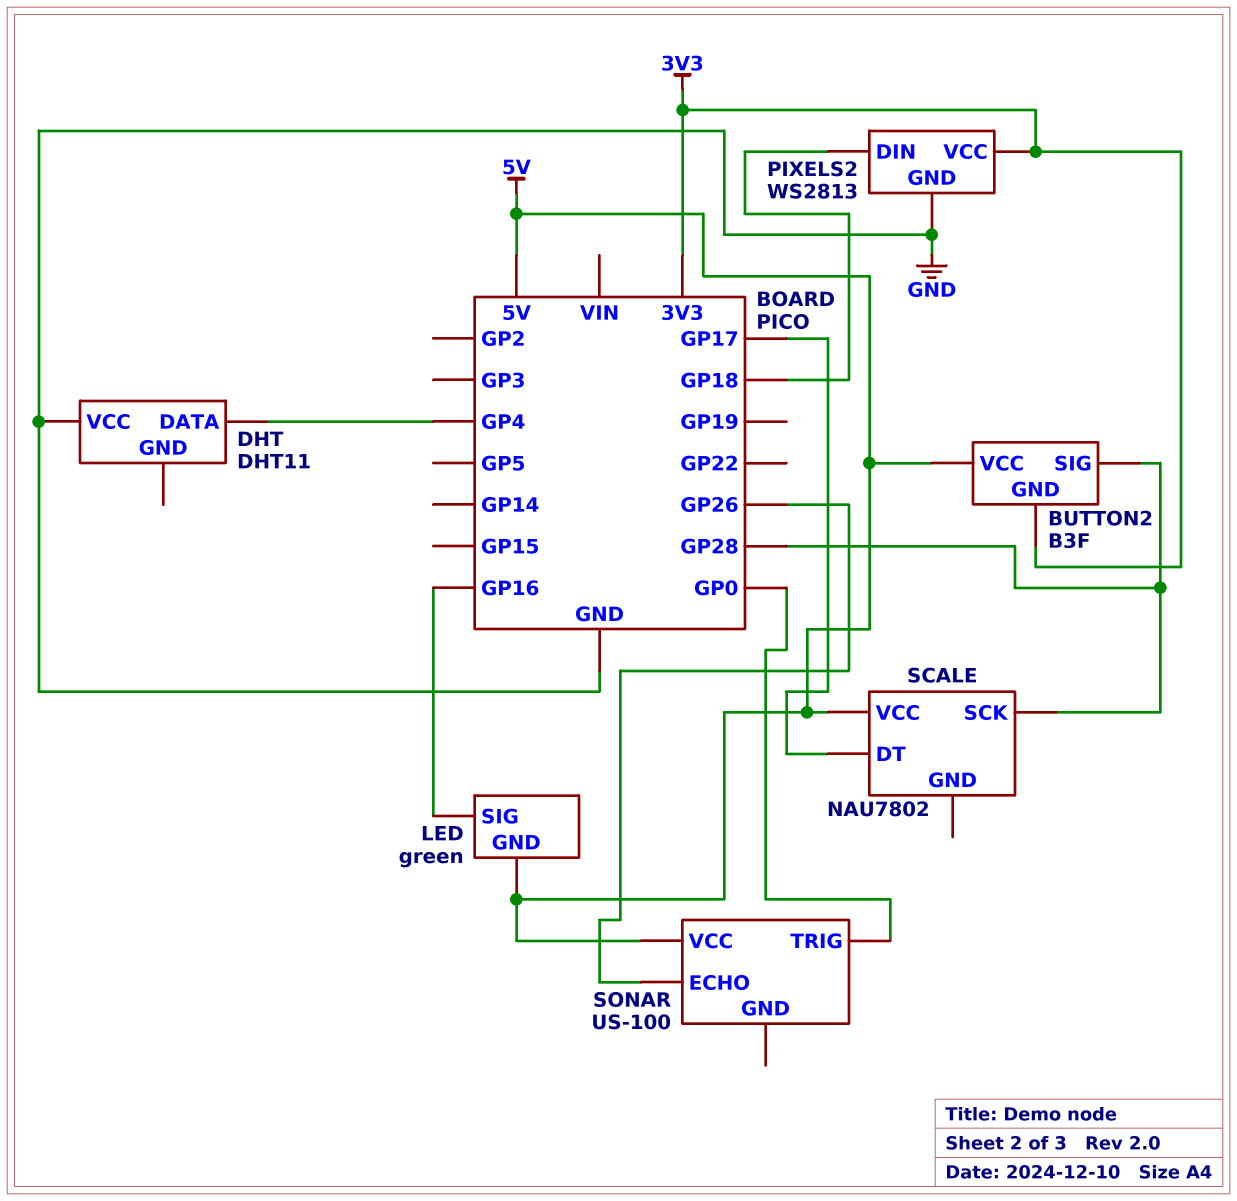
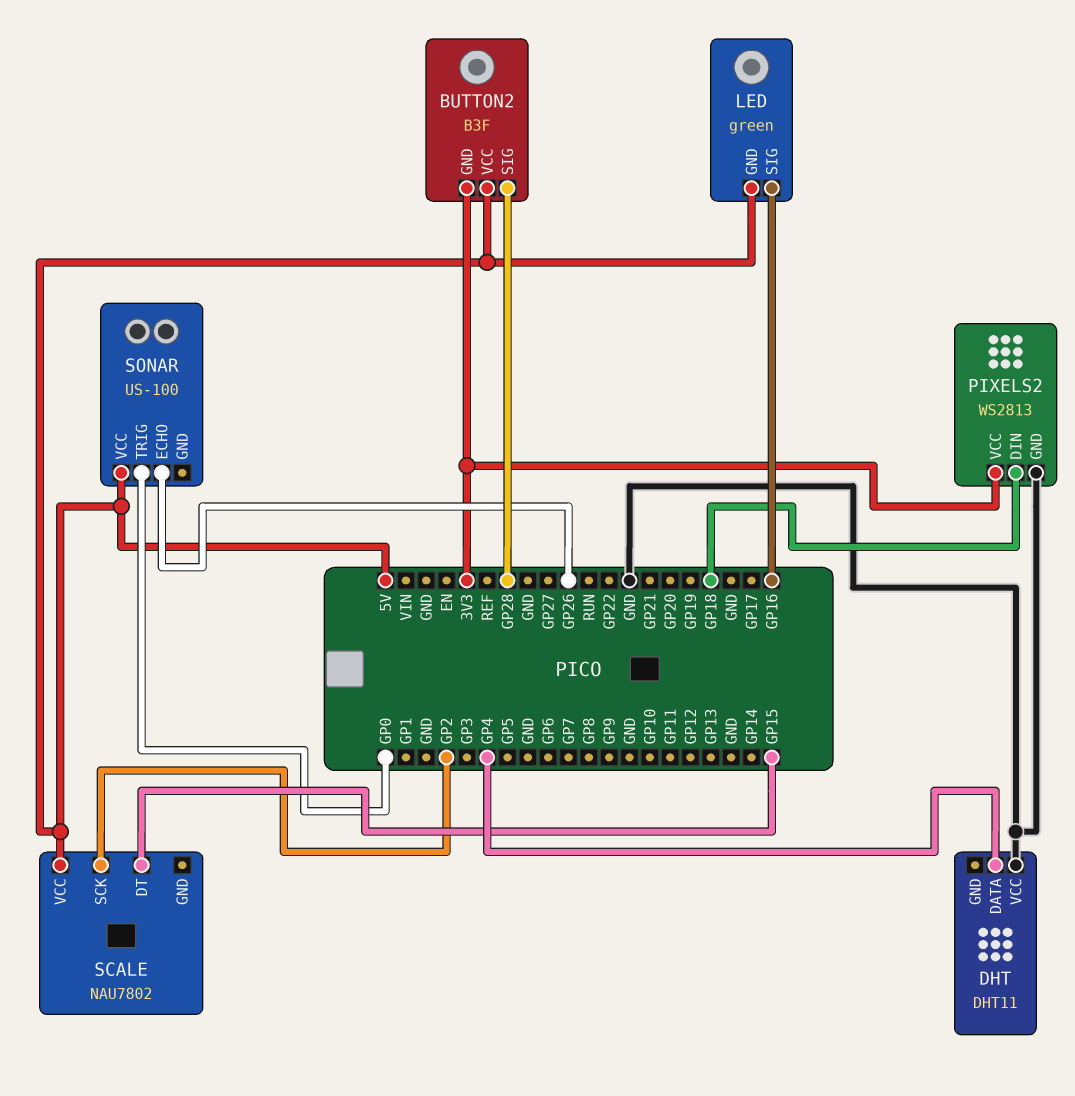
SCALE pin DT: GP17 -> GP15
SCALE pin SCK: GP28 -> GP2

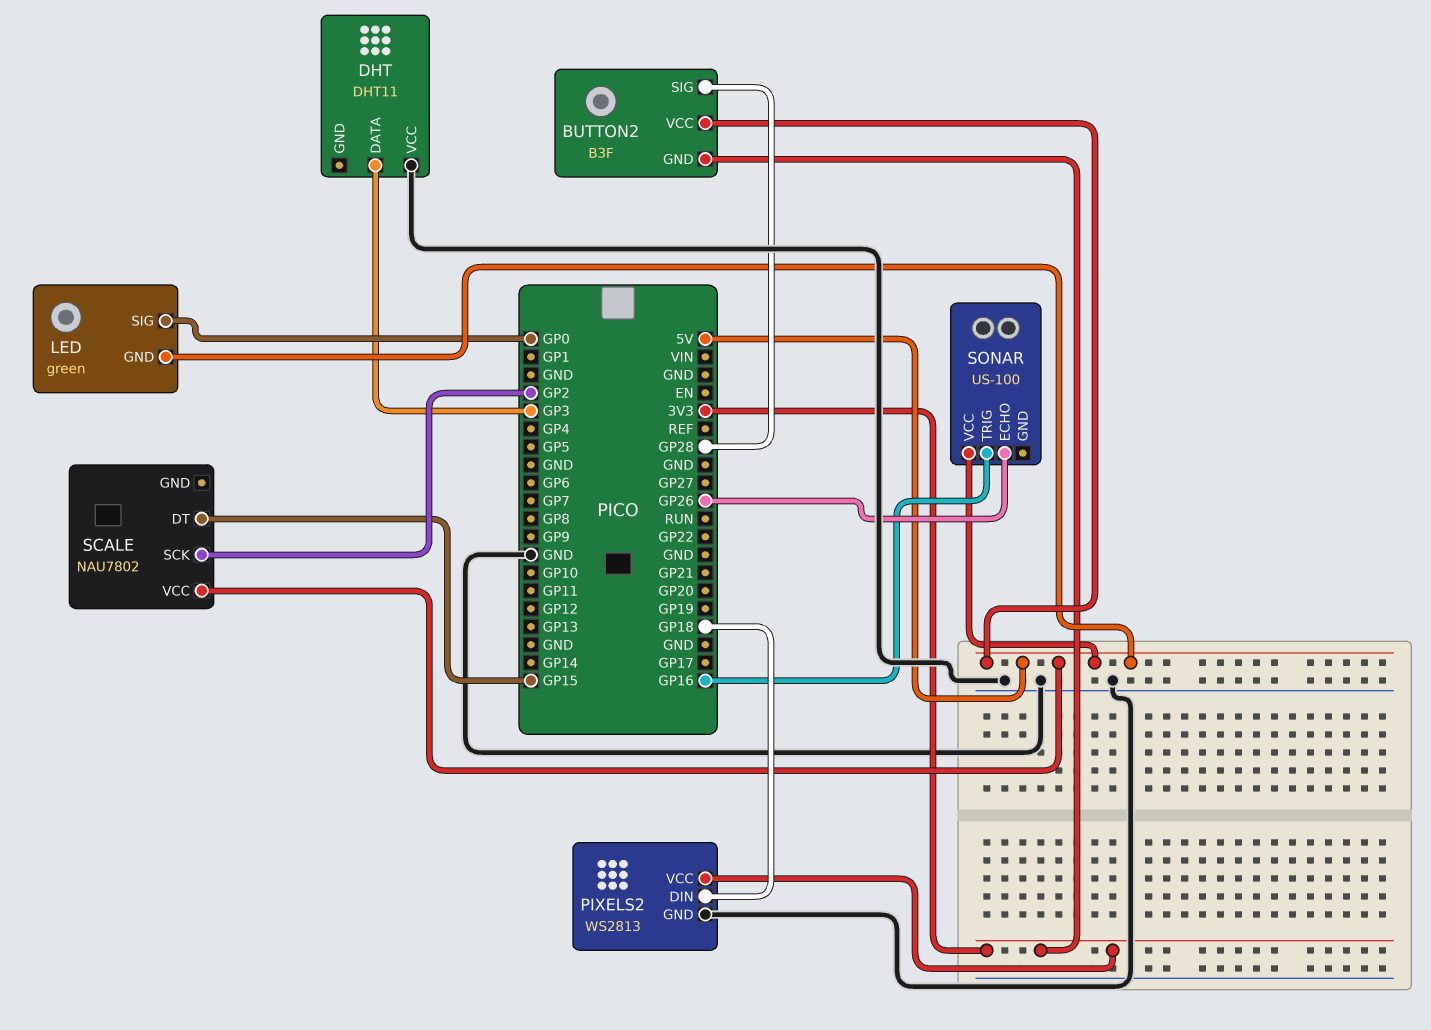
DHT pin DATA: GP4 -> GP3
LED pin SIG: GP16 -> GP0
SONAR pin TRIG: GP0 -> GP16

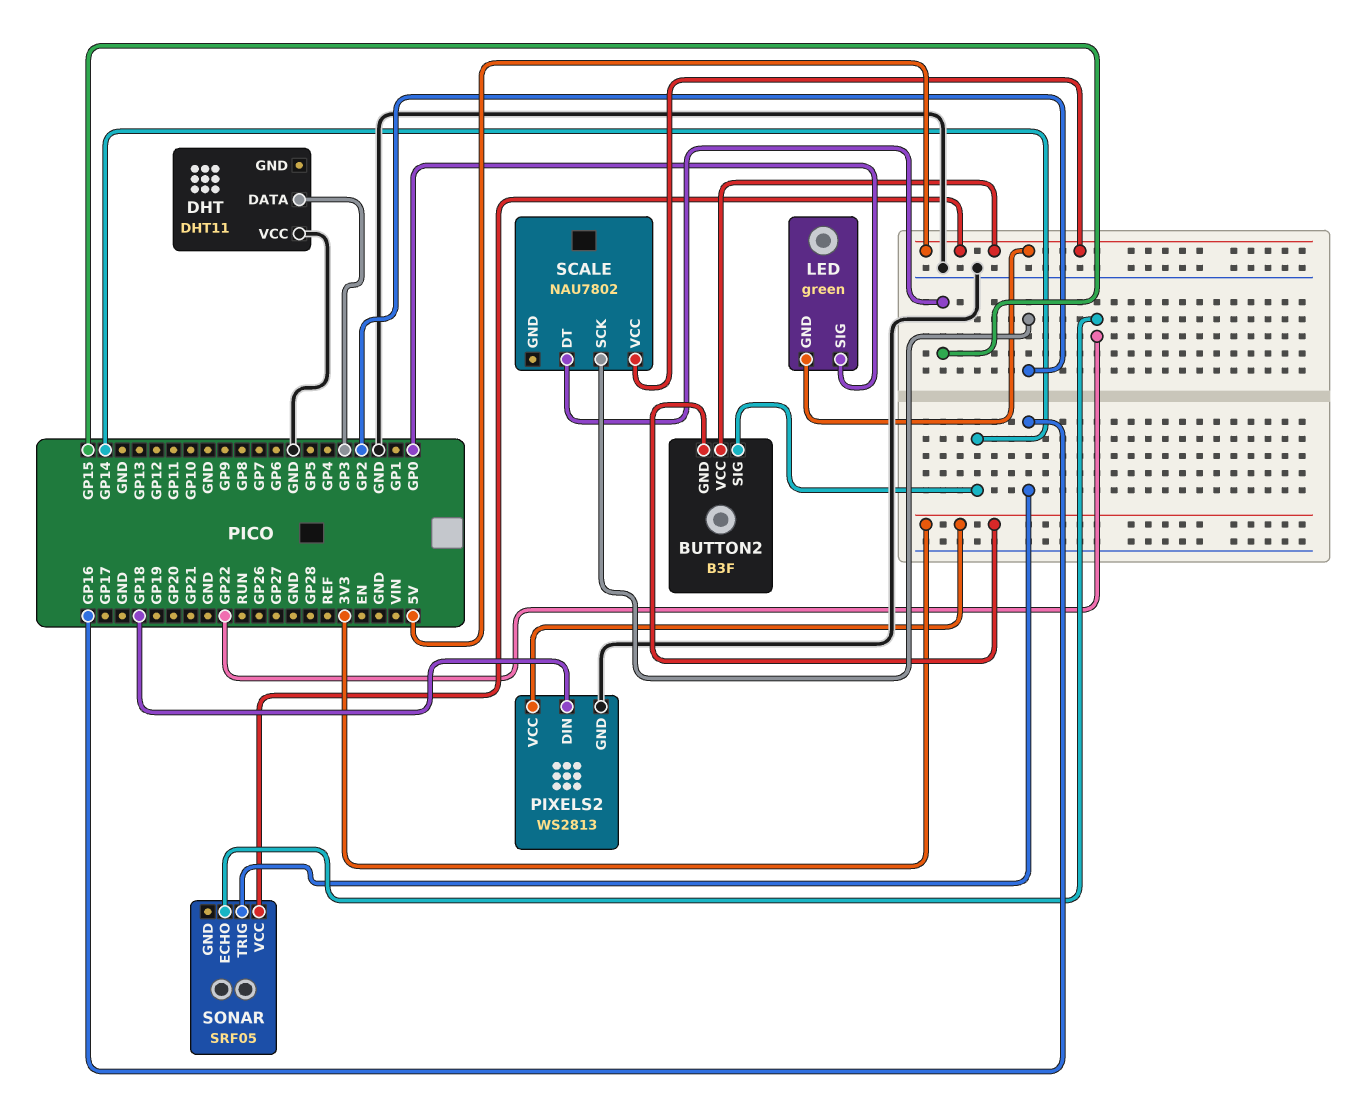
BUTTON2 pin SIG: GP28 -> GP14
SONAR: US-100 -> SRF05
SONAR pin ECHO: GP26 -> GP22

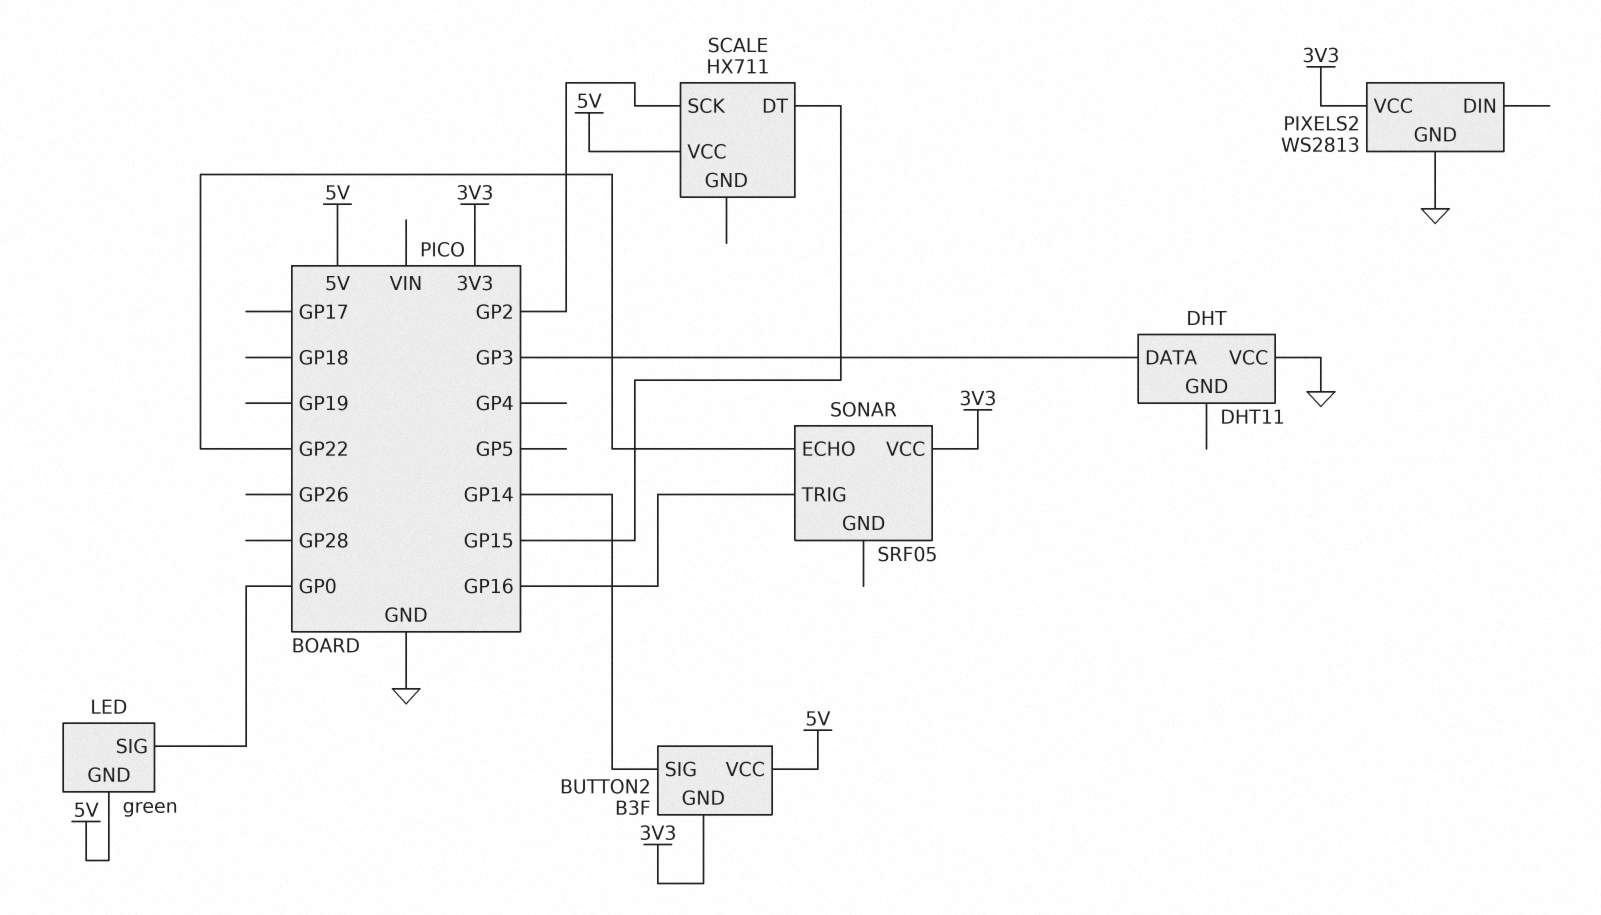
PIXELS2 pin DIN: GP18 -> none
SCALE: NAU7802 -> HX711
SONAR pin VCC: 5V -> 3V3

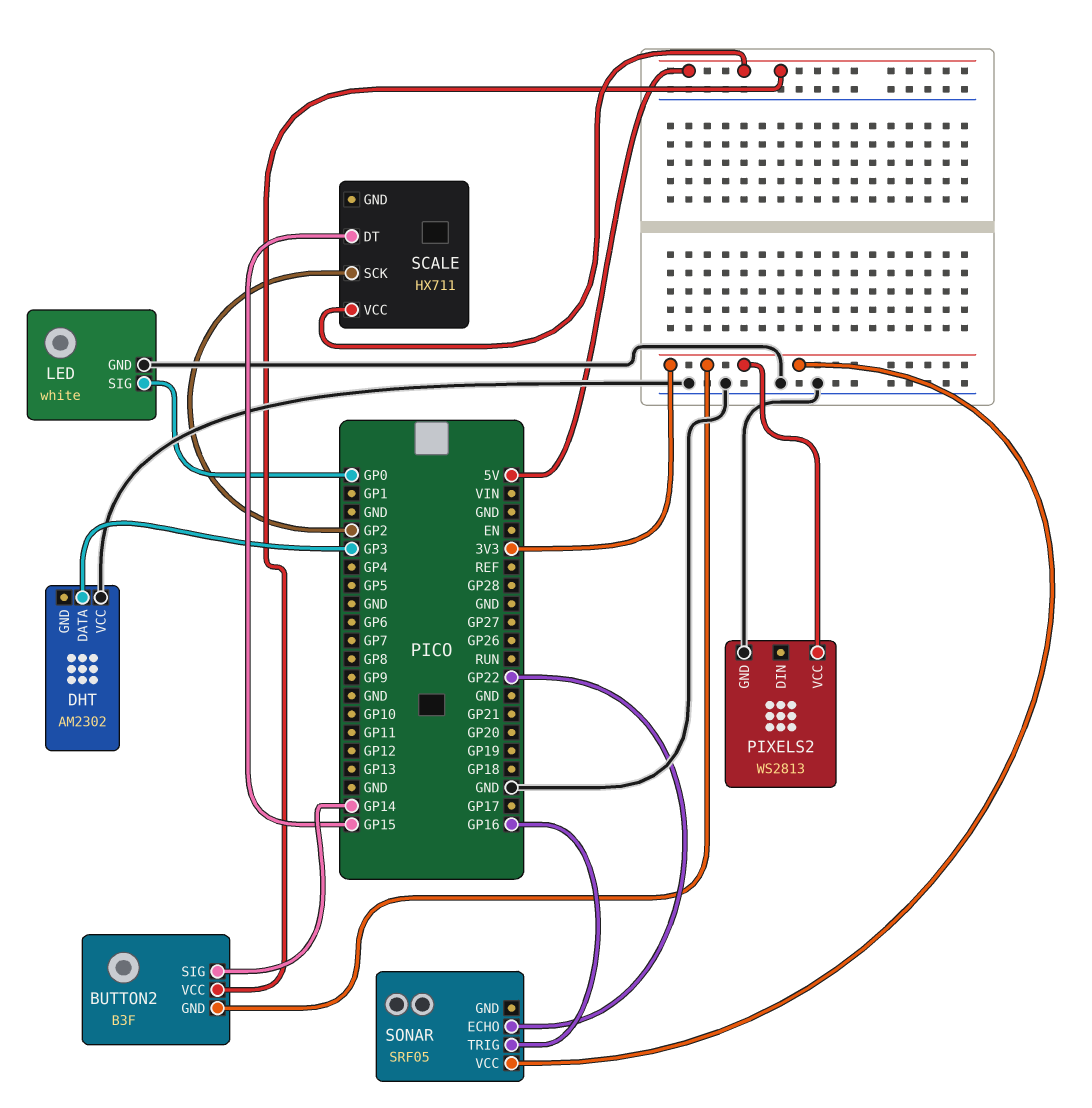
DHT: DHT11 -> AM2302
LED: green -> white
LED pin GND: 5V -> GND

